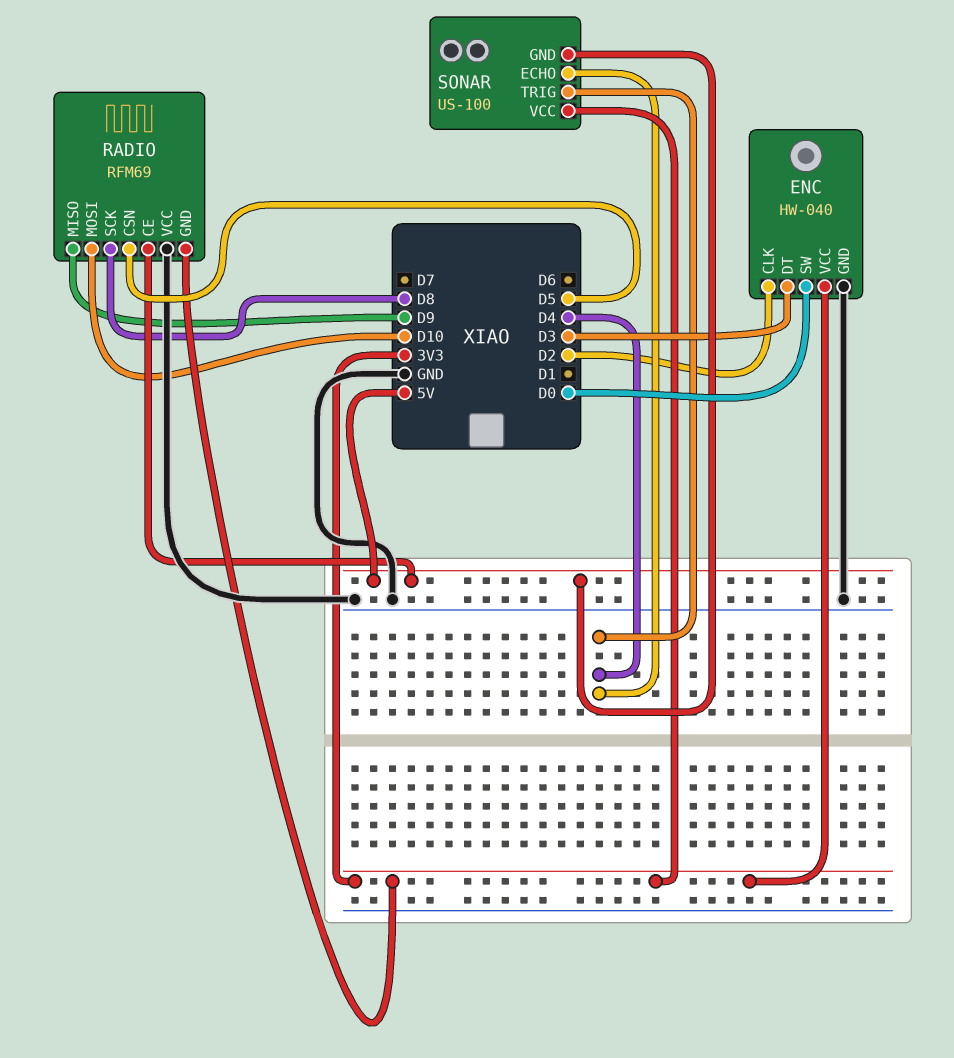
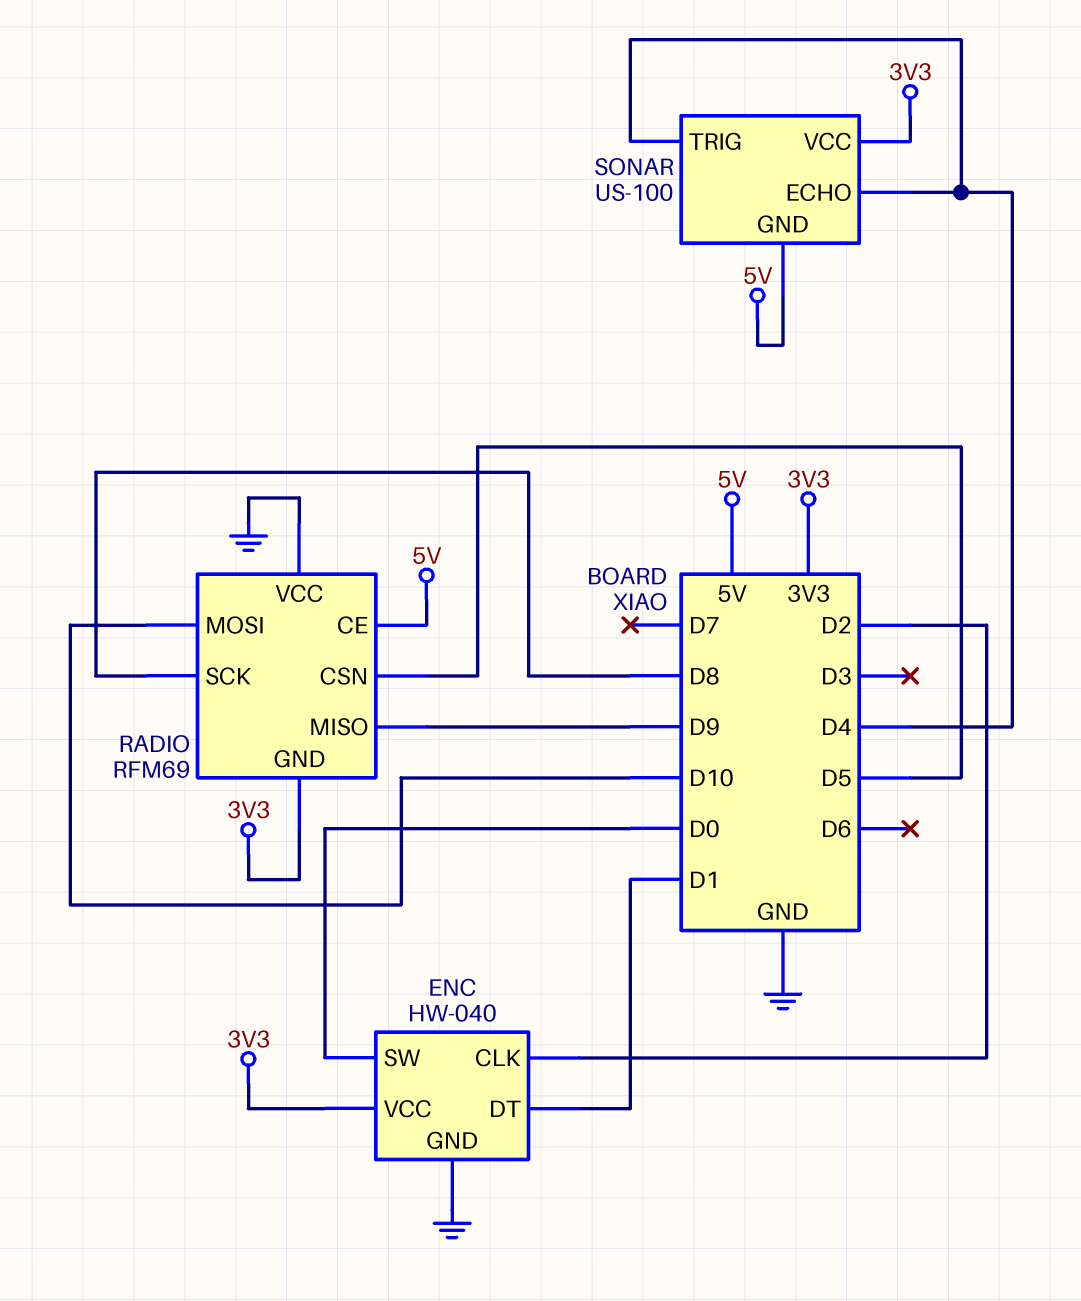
ENC pin DT: D3 -> D1

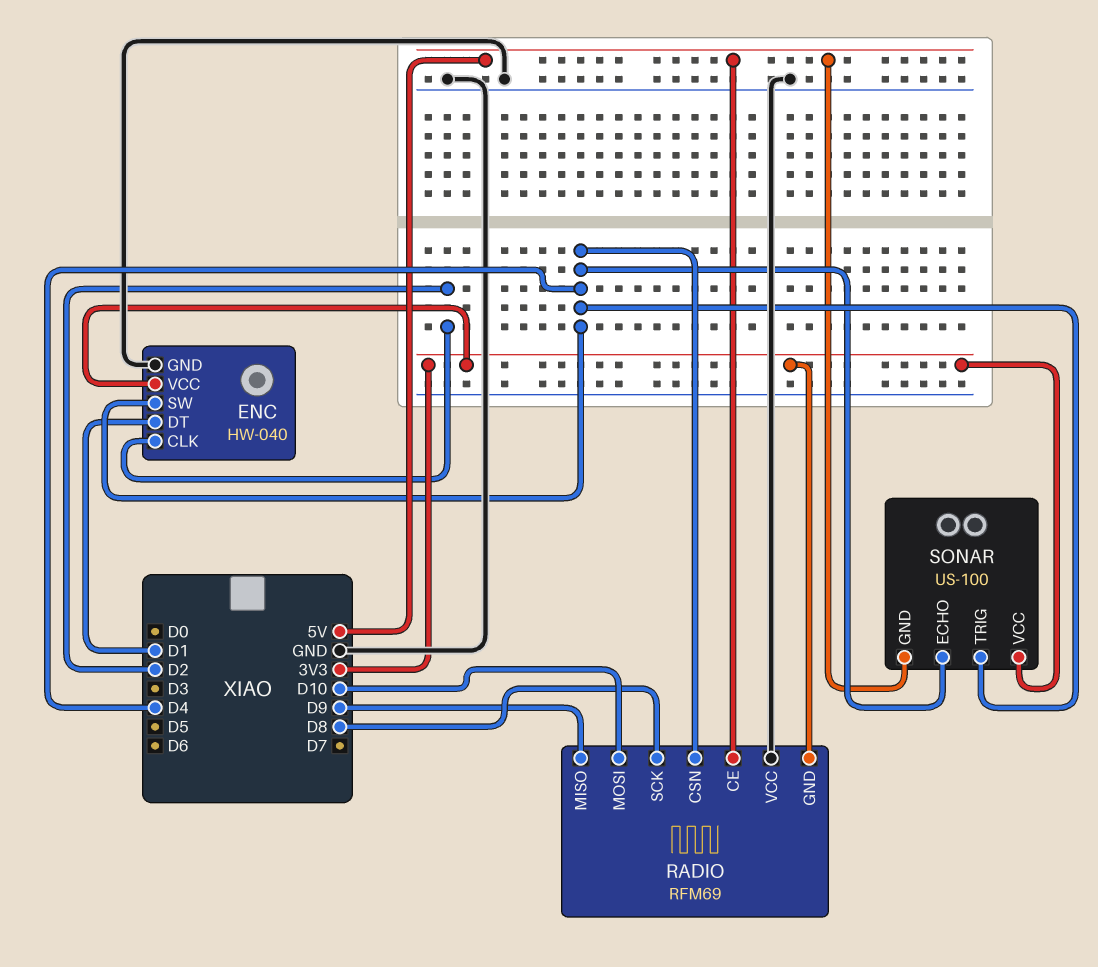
ENC pin SW: D0 -> D4
RADIO pin CSN: D5 -> D4

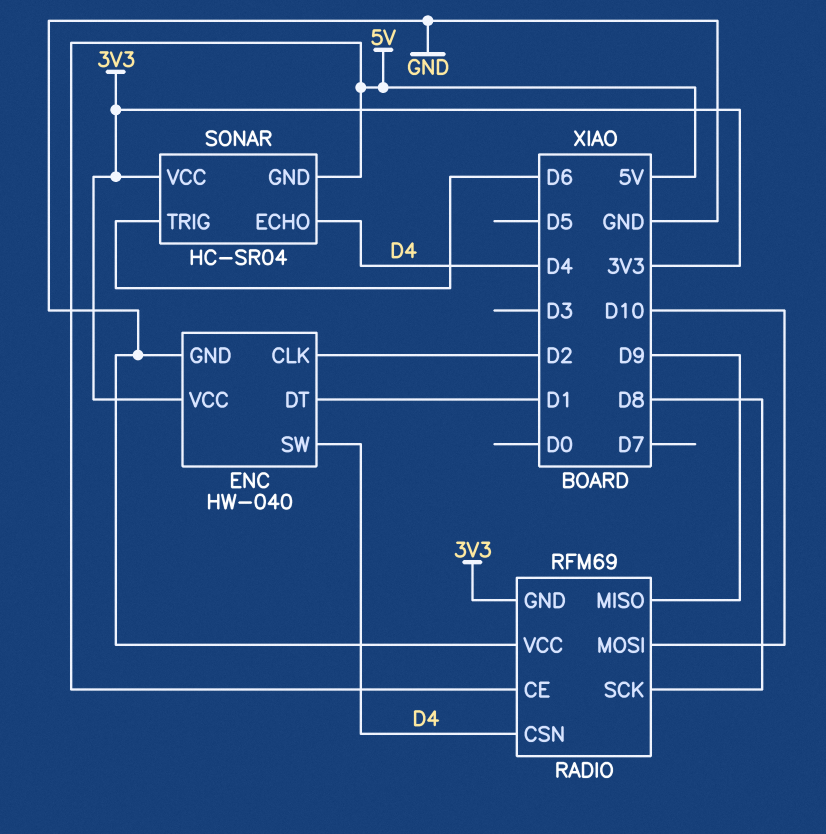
SONAR: US-100 -> HC-SR04
SONAR pin TRIG: D4 -> D6

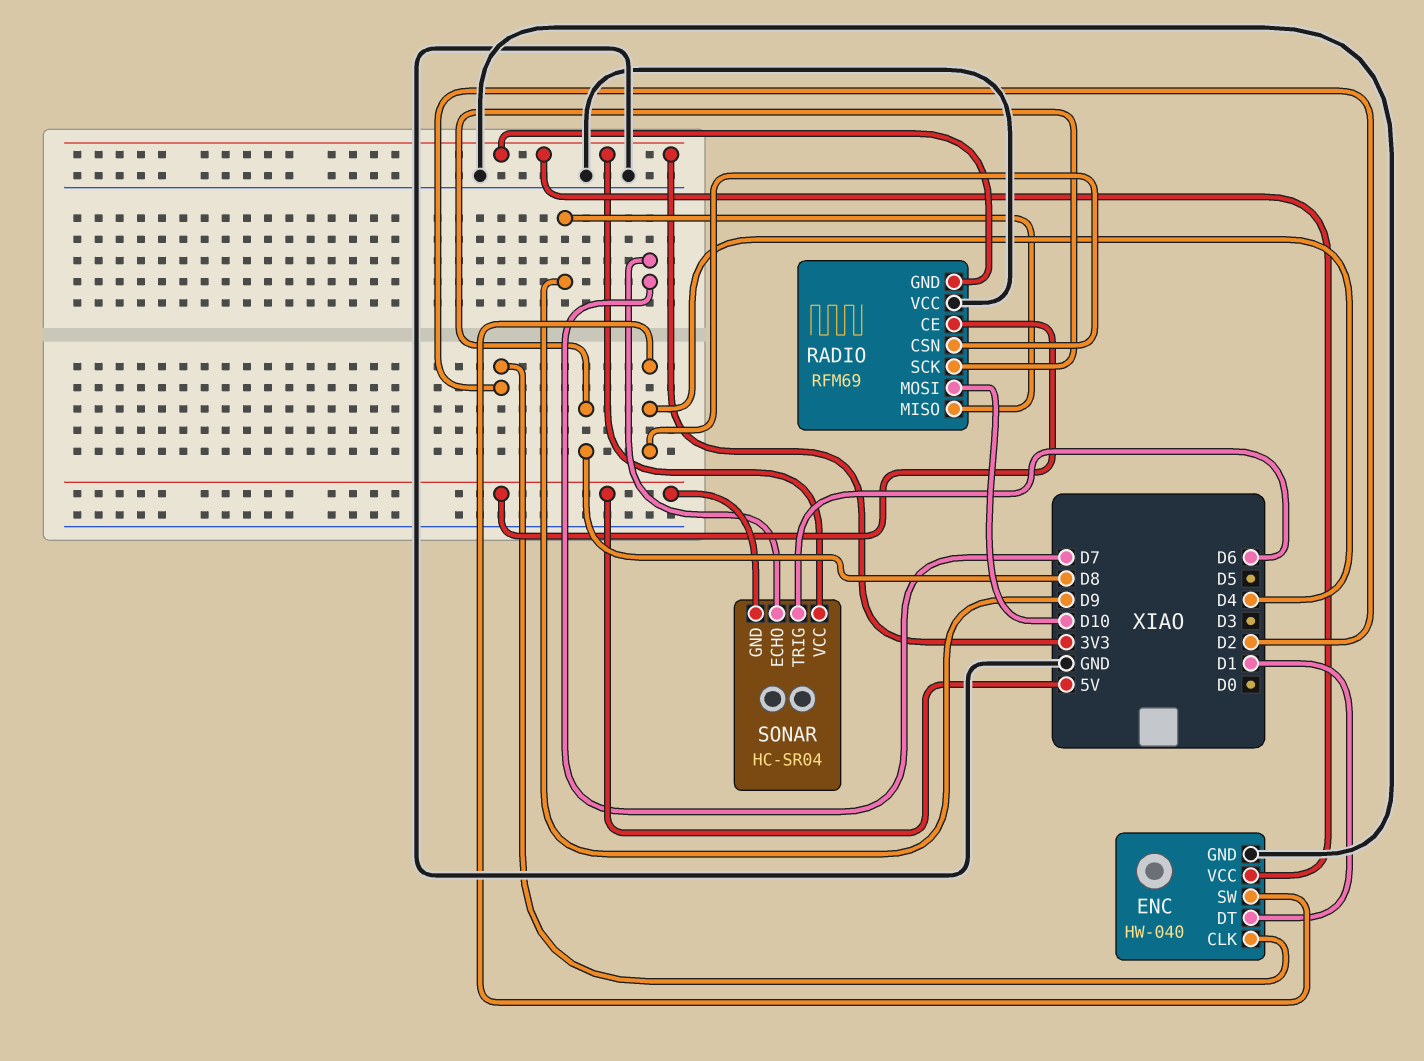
SONAR pin ECHO: D4 -> D7

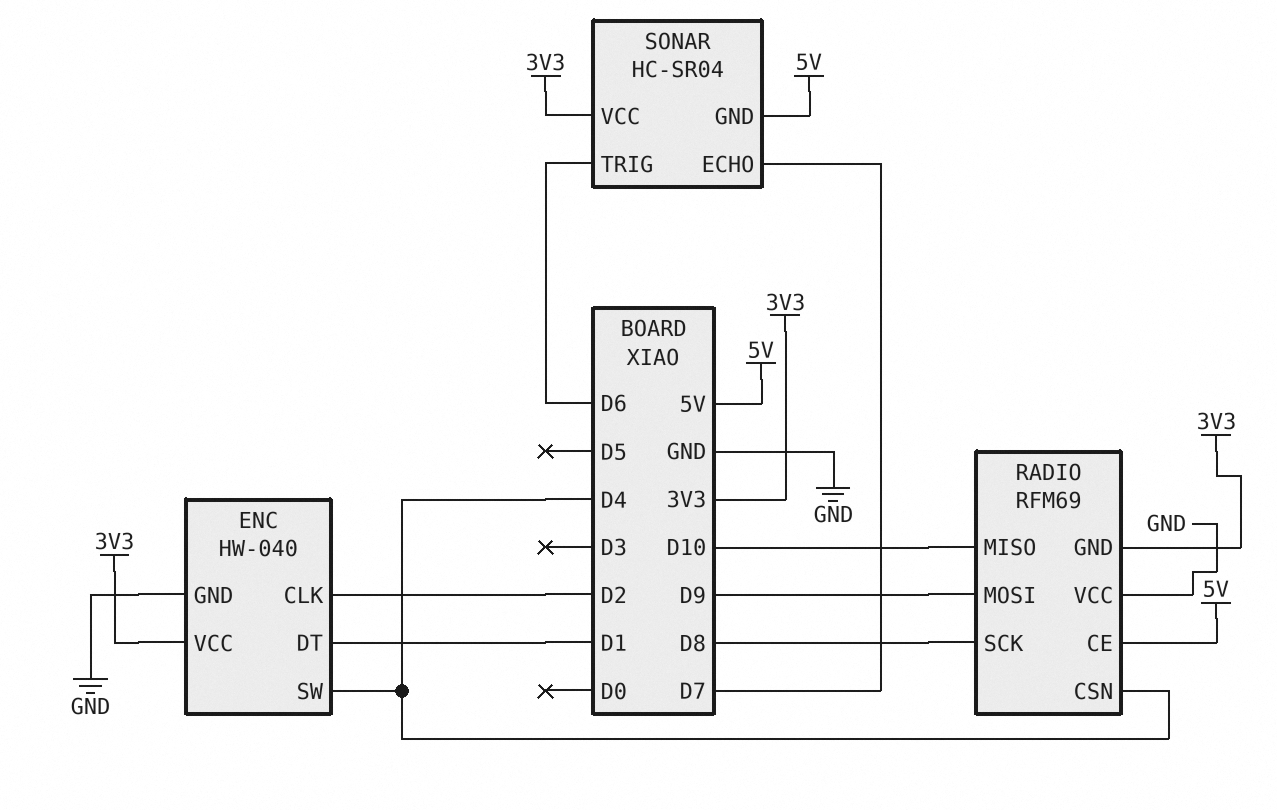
RADIO pin MISO: D9 -> D10
RADIO pin MOSI: D10 -> D9

